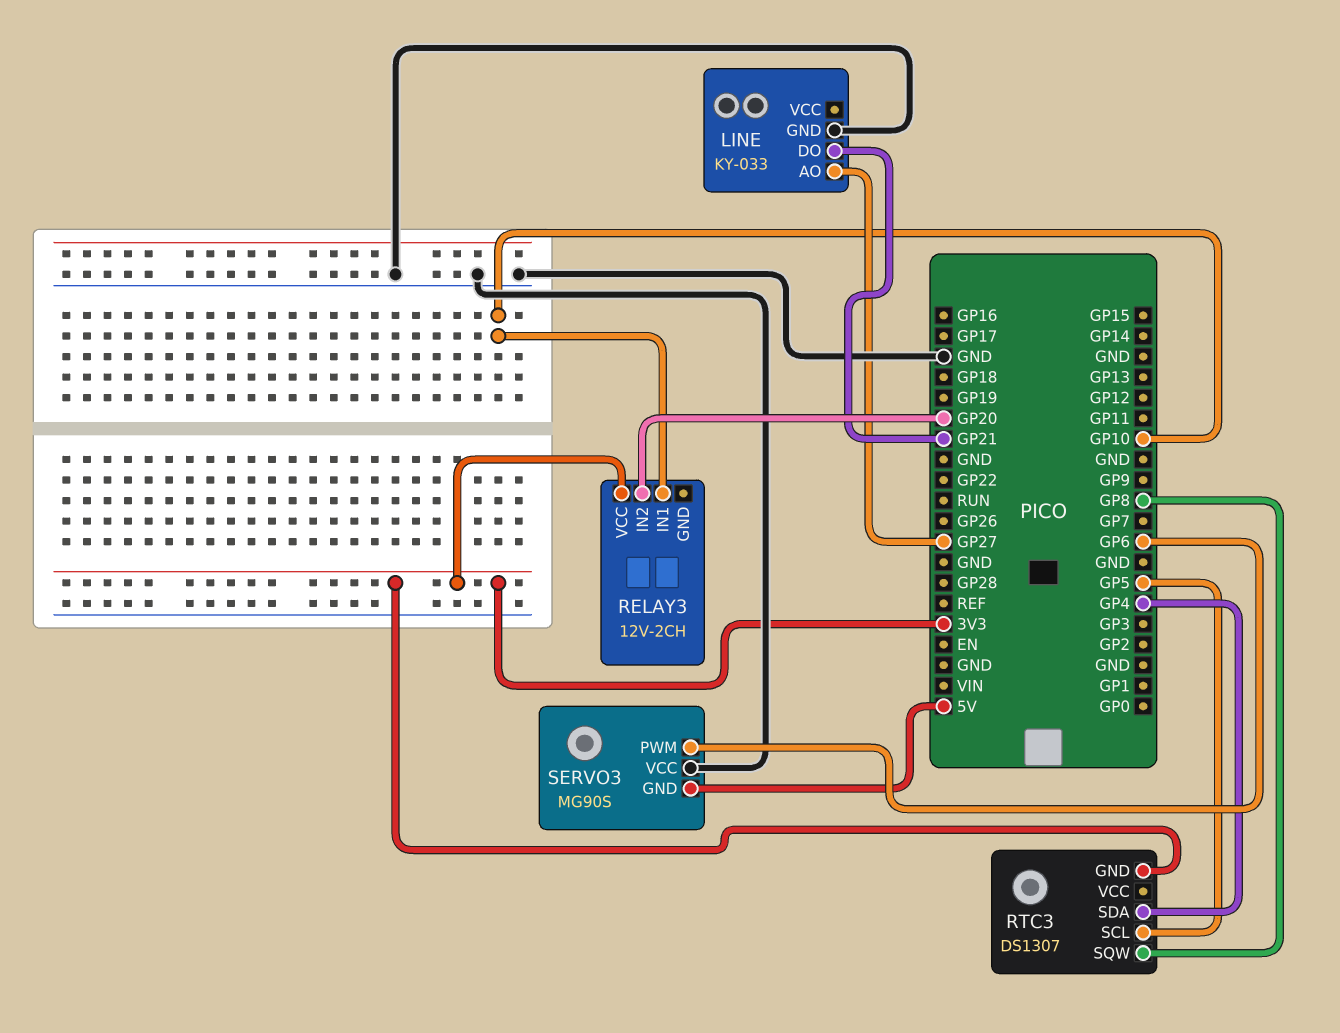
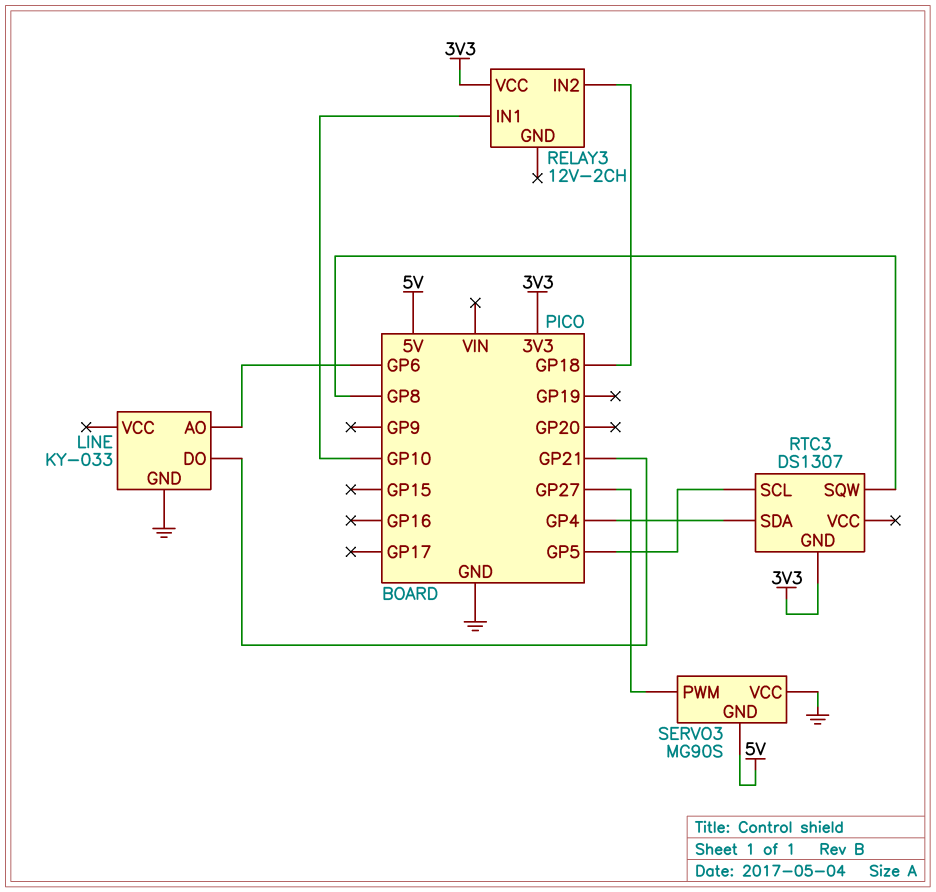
LINE pin AO: GP27 -> GP6
RELAY3 pin IN2: GP20 -> GP18
SERVO3 pin PWM: GP6 -> GP27

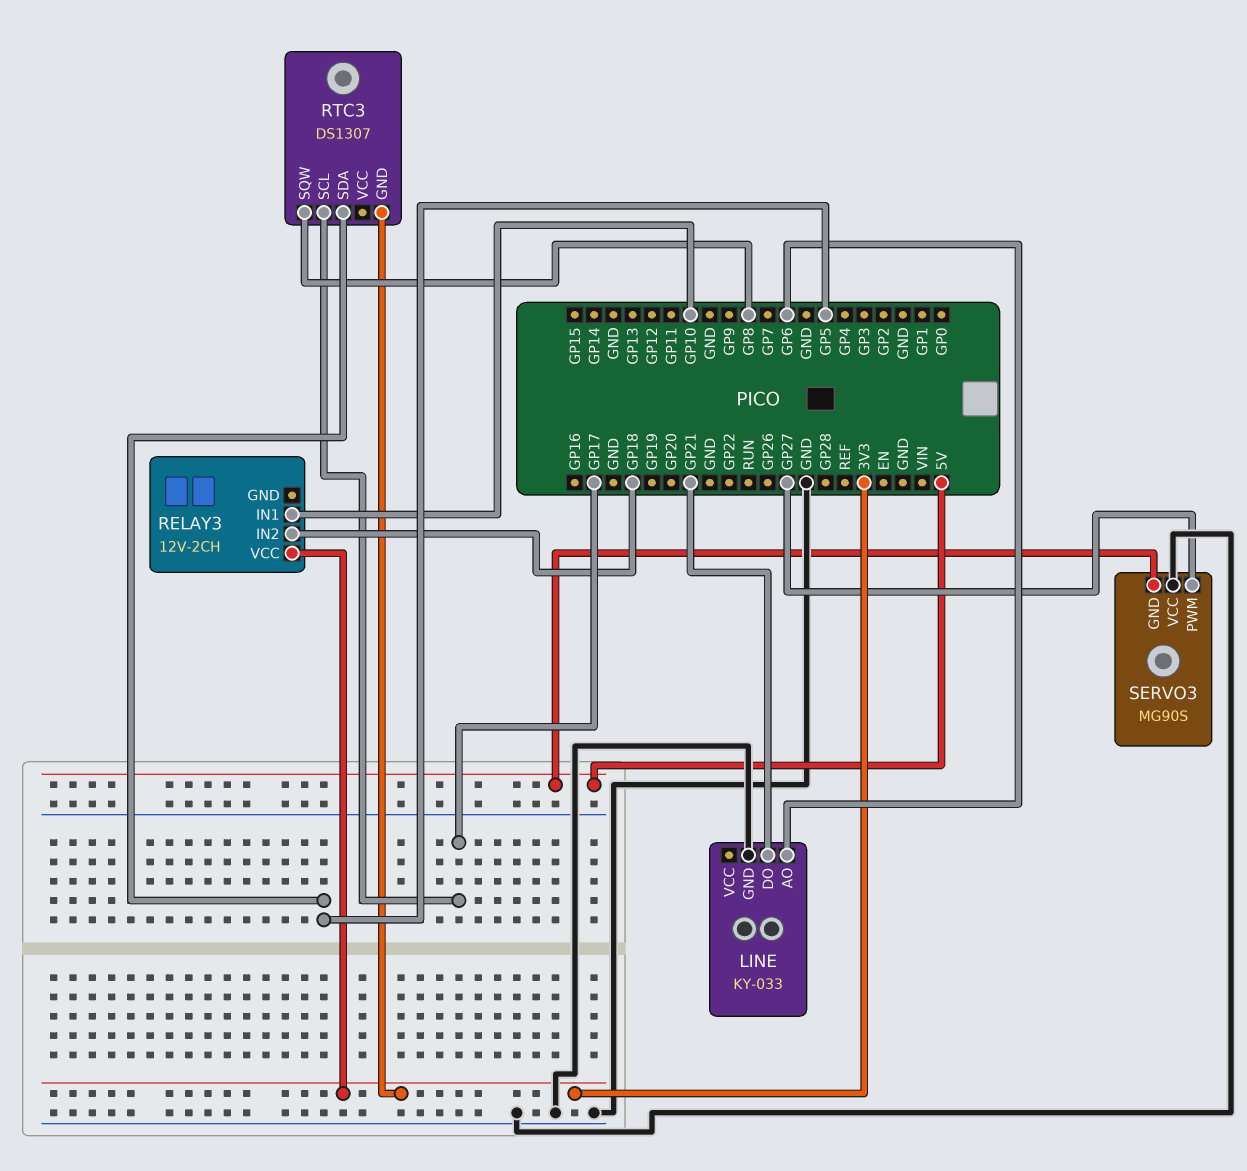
RTC3 pin SCL: GP5 -> GP17
RTC3 pin SDA: GP4 -> GP5

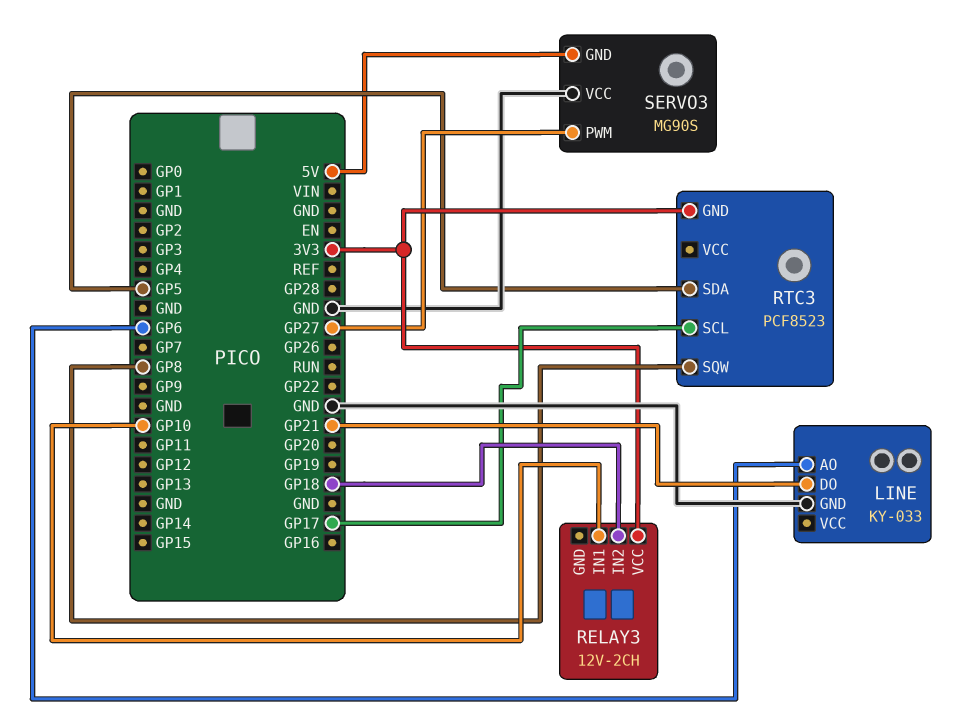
RTC3: DS1307 -> PCF8523

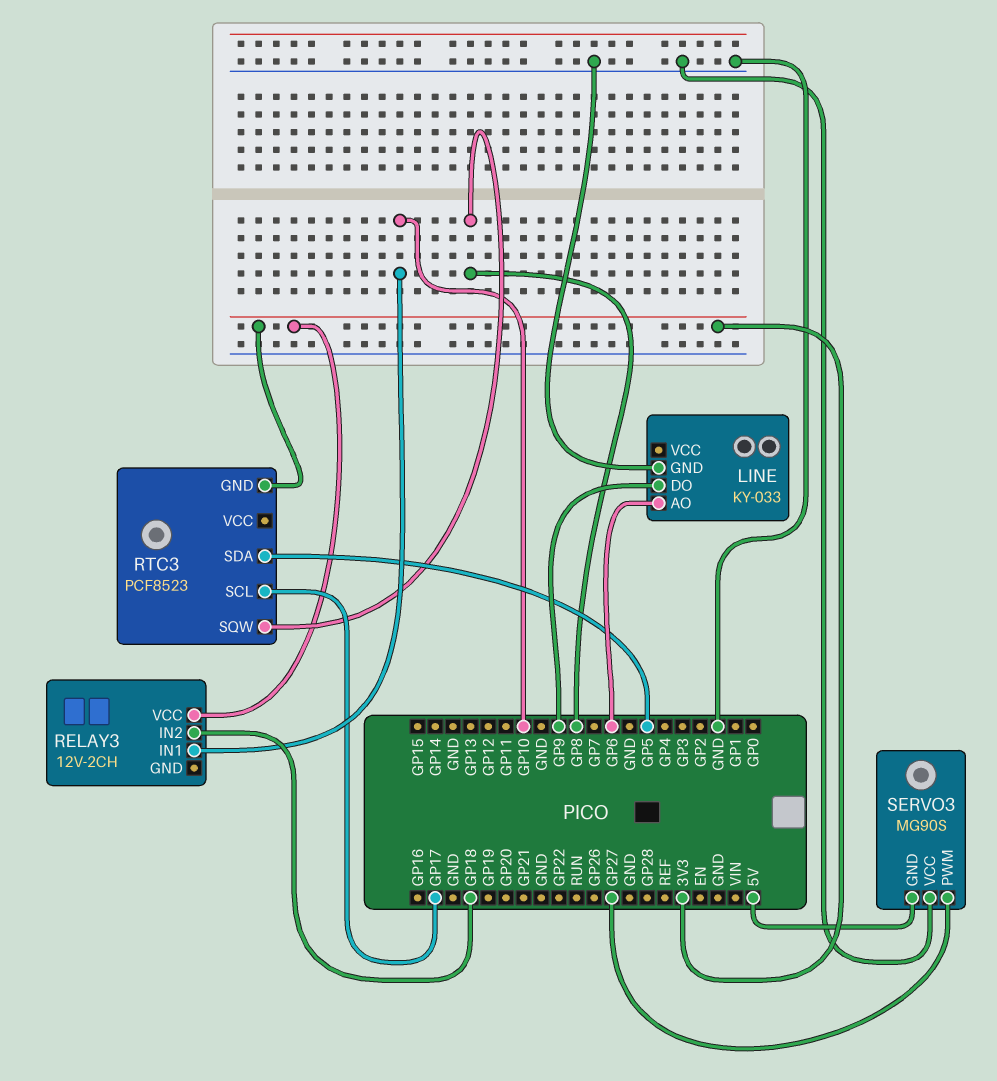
LINE pin DO: GP21 -> GP9

